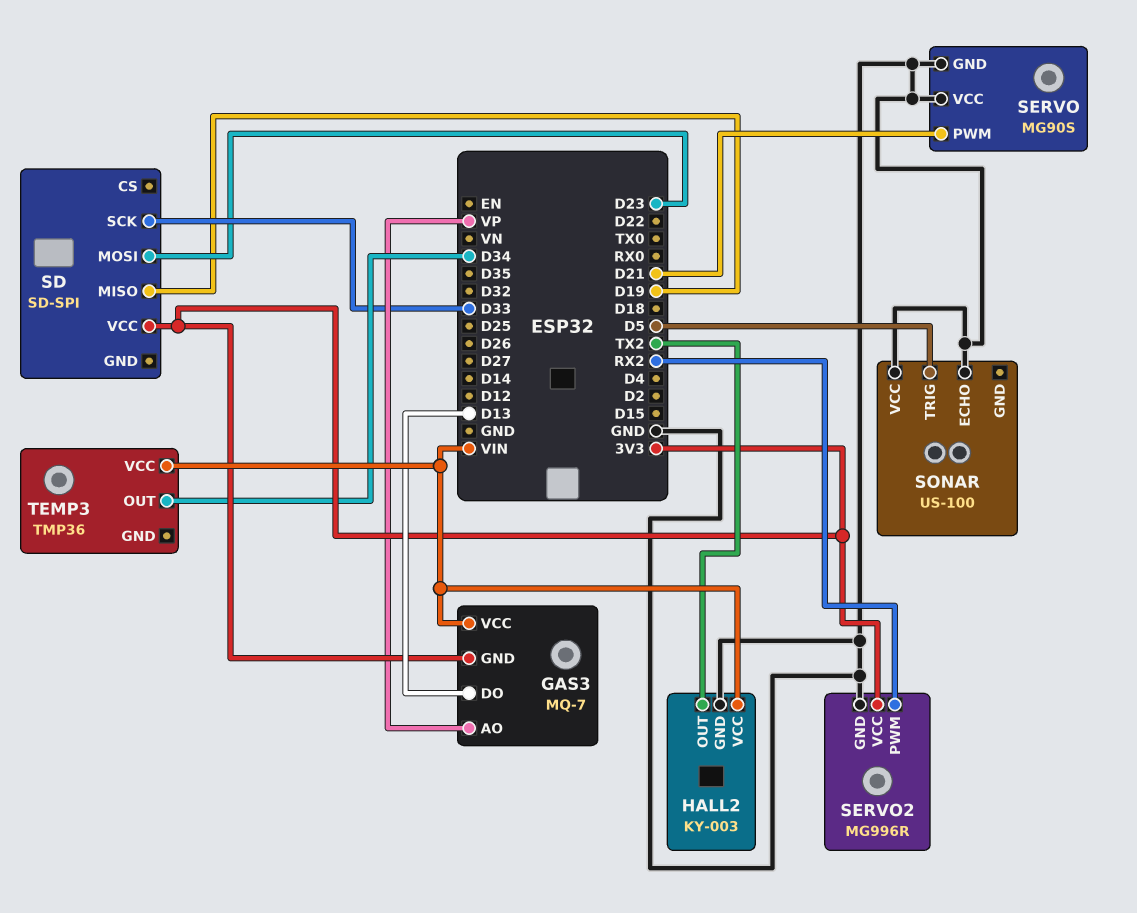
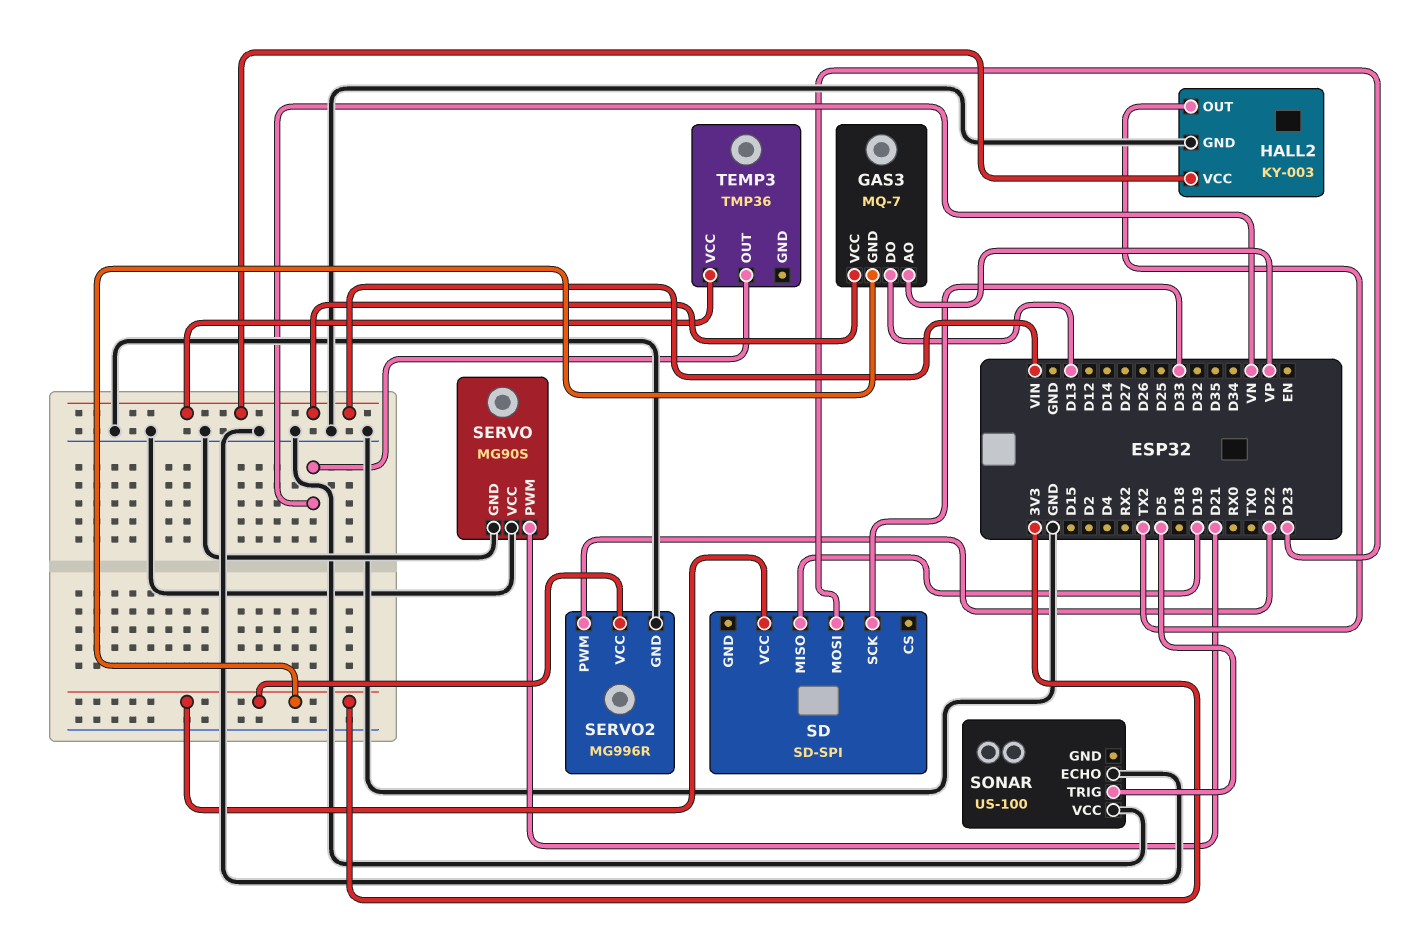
SERVO2 pin PWM: RX2 -> D22
TEMP3 pin OUT: D34 -> VN

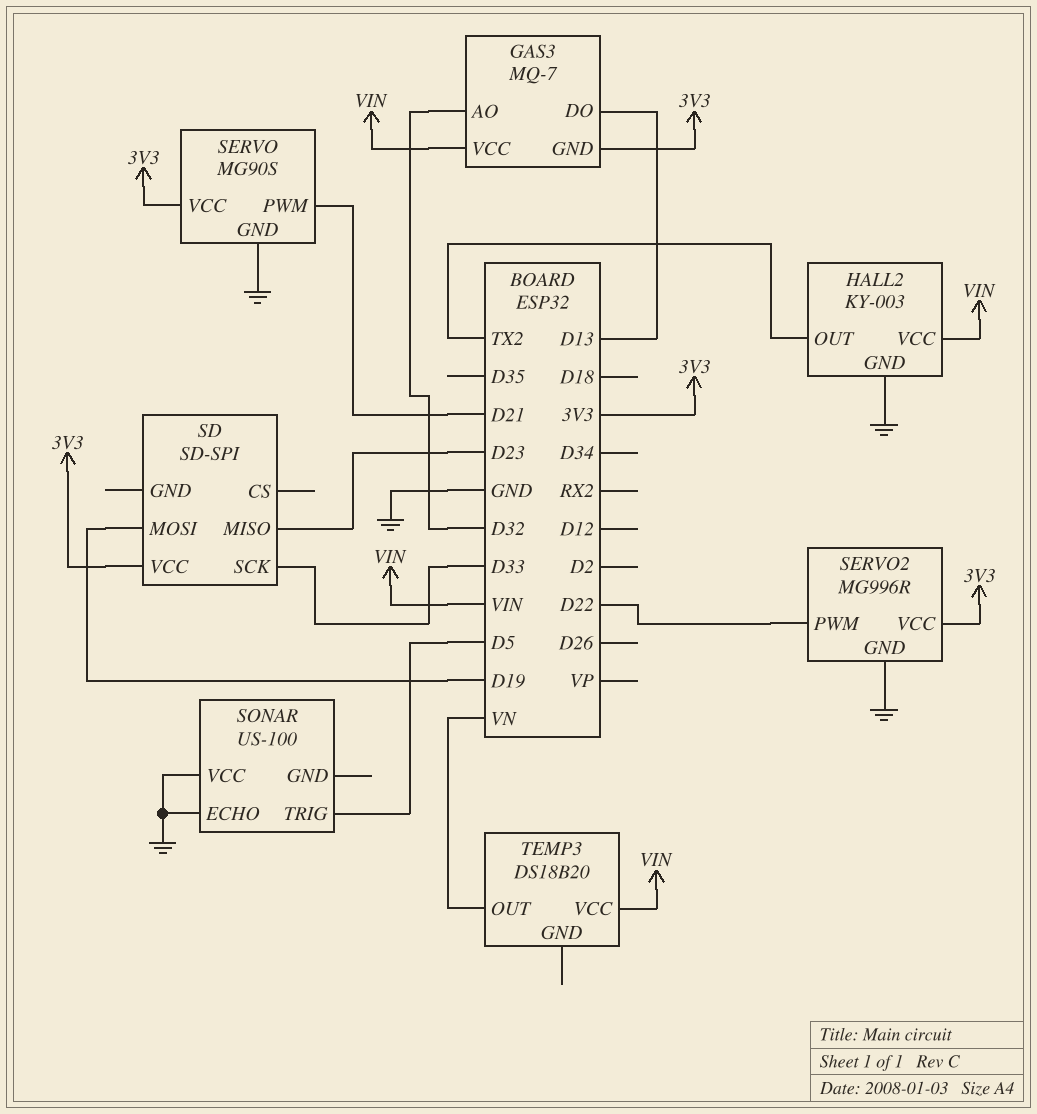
GAS3 pin AO: VP -> D32
SD pin MISO: D19 -> D23
SD pin MOSI: D23 -> D19
SERVO pin VCC: GND -> 3V3
TEMP3: TMP36 -> DS18B20

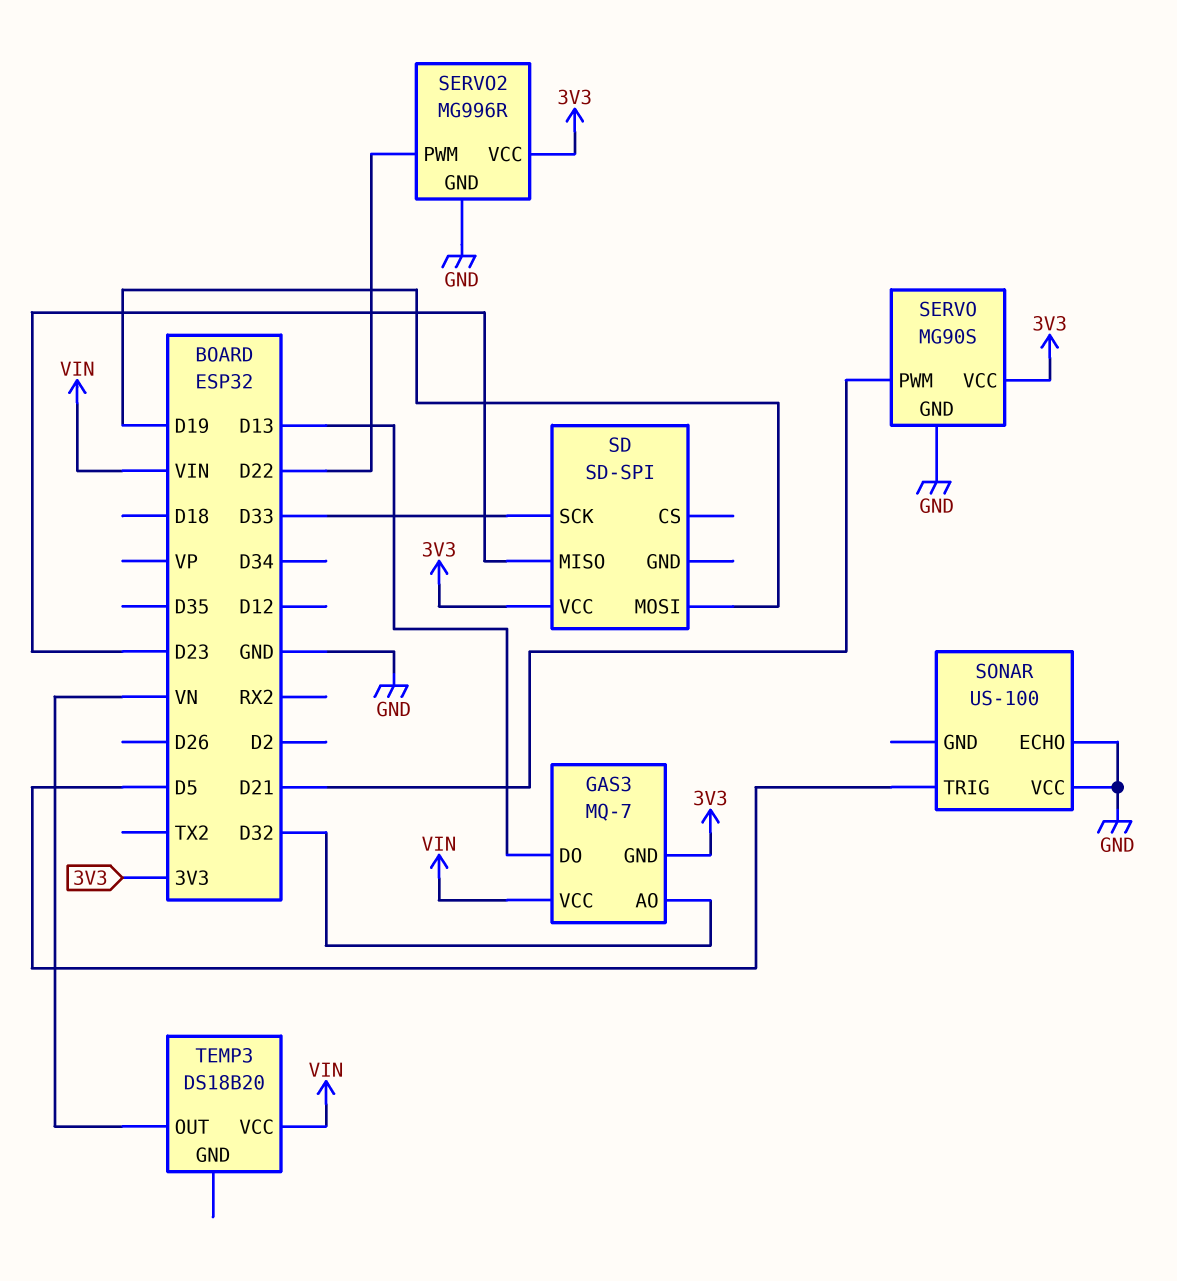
HALL2: KY-003 -> none
HALL2 pin GND: GND -> none
HALL2 pin OUT: TX2 -> none
HALL2 pin VCC: VIN -> none

